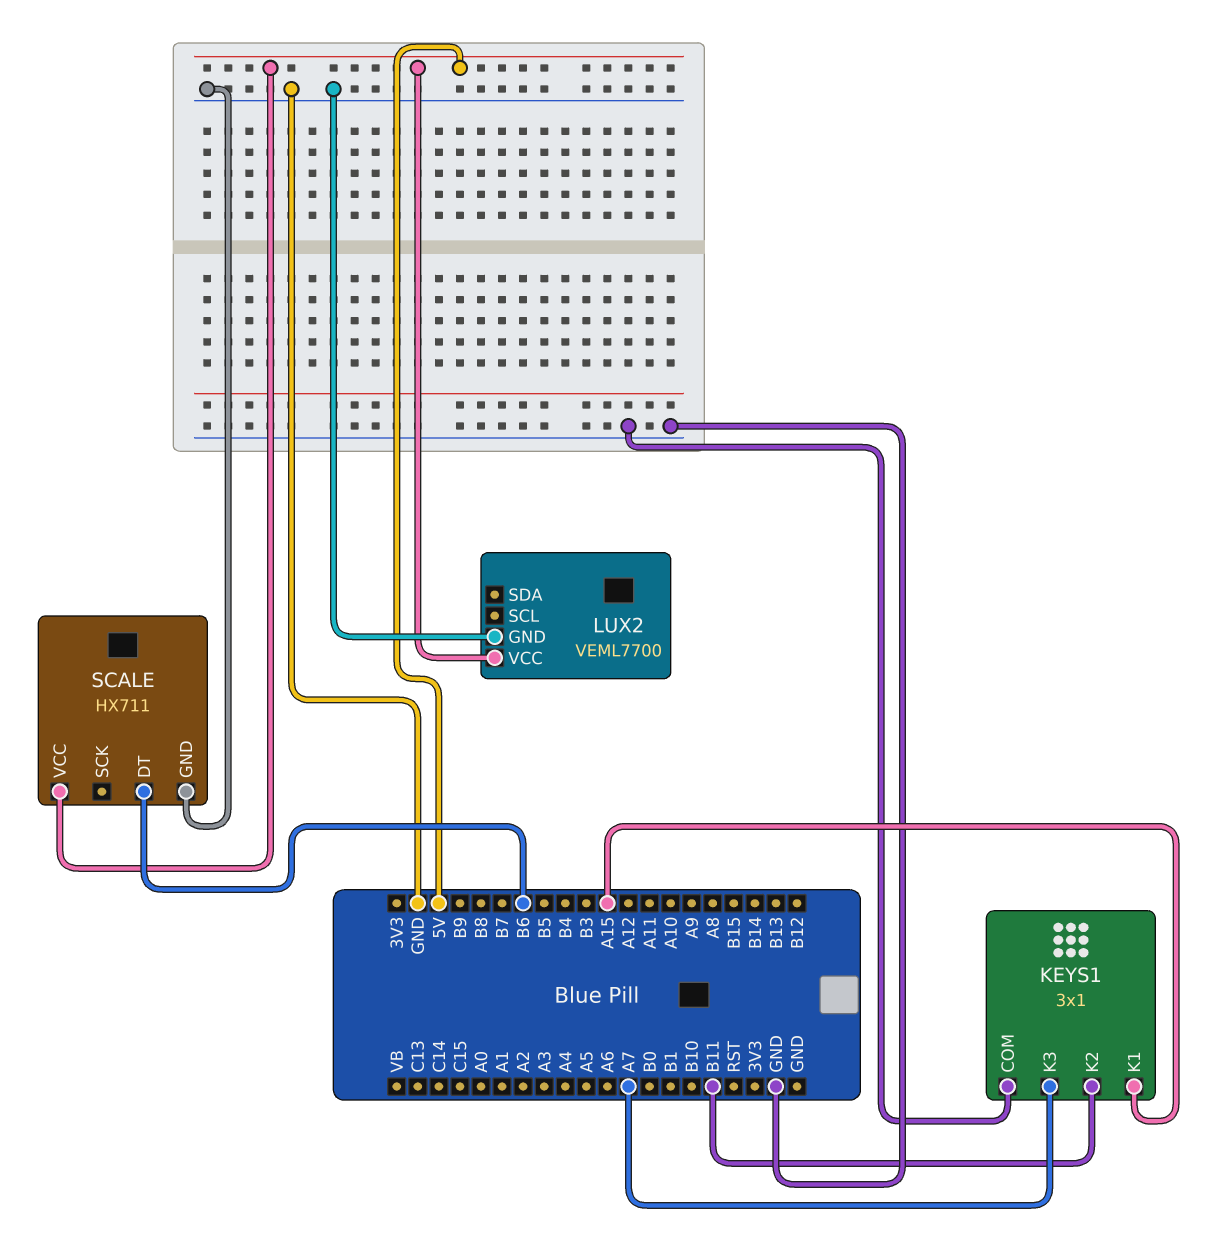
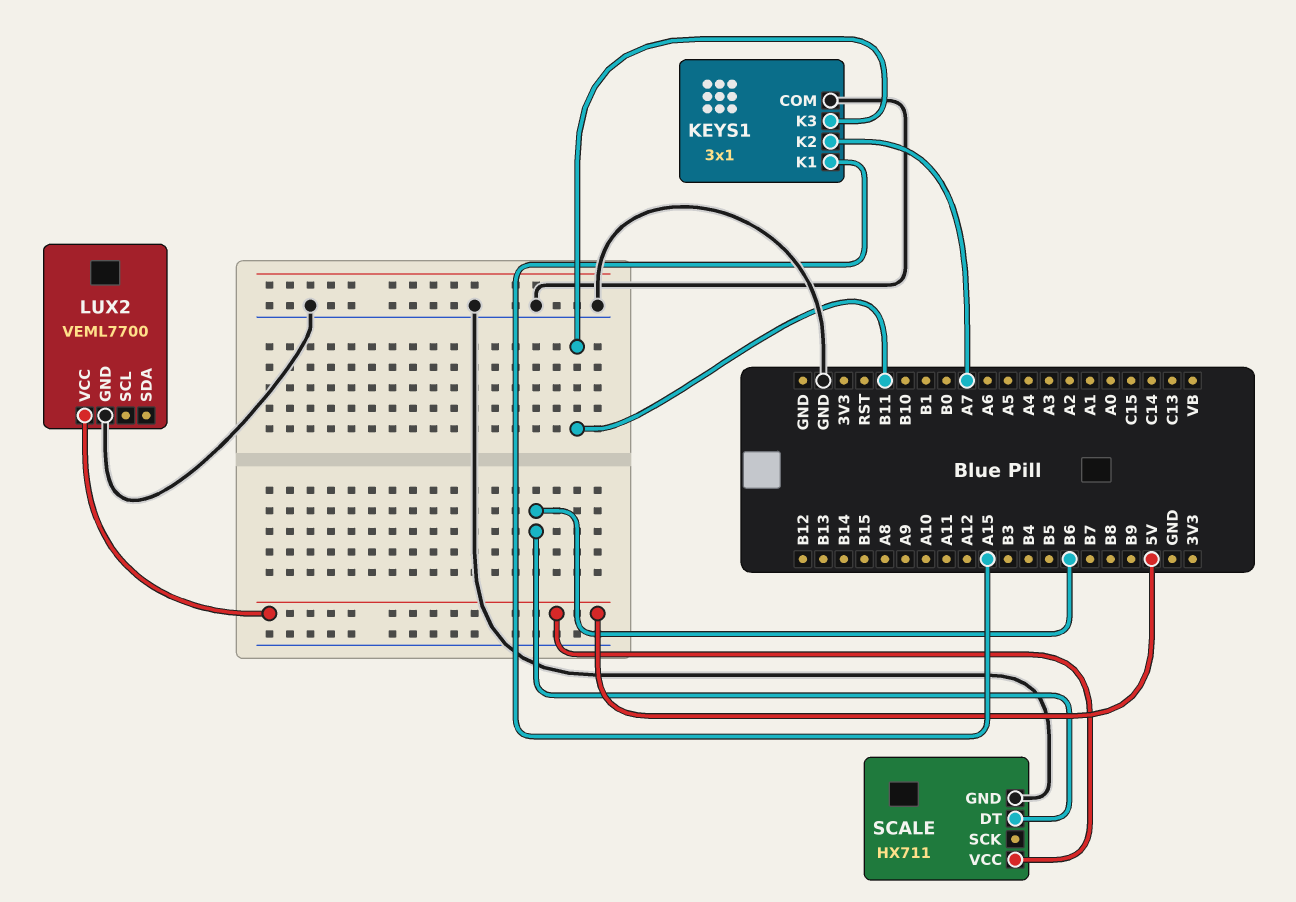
KEYS1 pin K2: B11 -> A7
KEYS1 pin K3: A7 -> B11

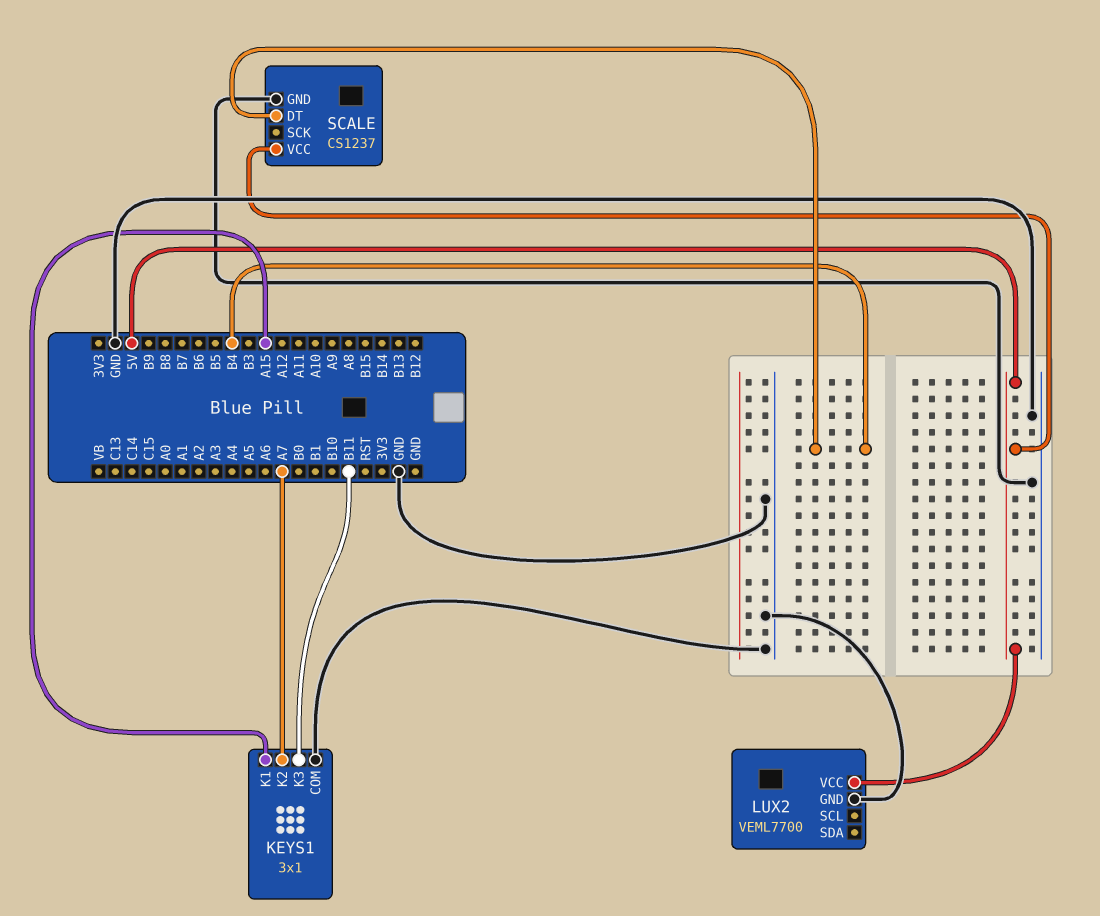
SCALE: HX711 -> CS1237
SCALE pin DT: B6 -> B4

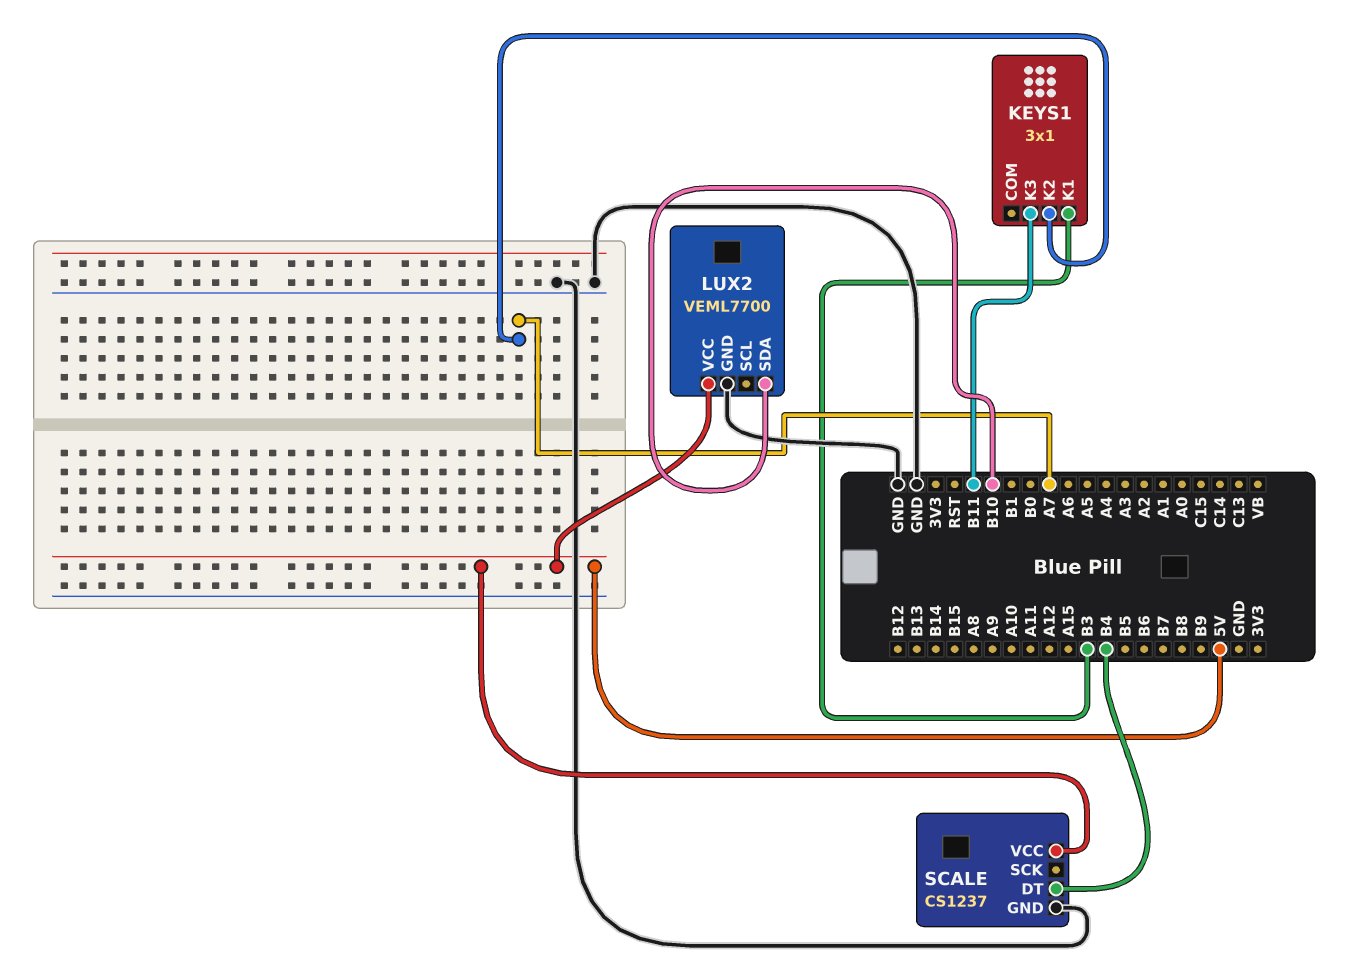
KEYS1 pin COM: GND -> none
KEYS1 pin K1: A15 -> B3
LUX2 pin SDA: none -> B10

